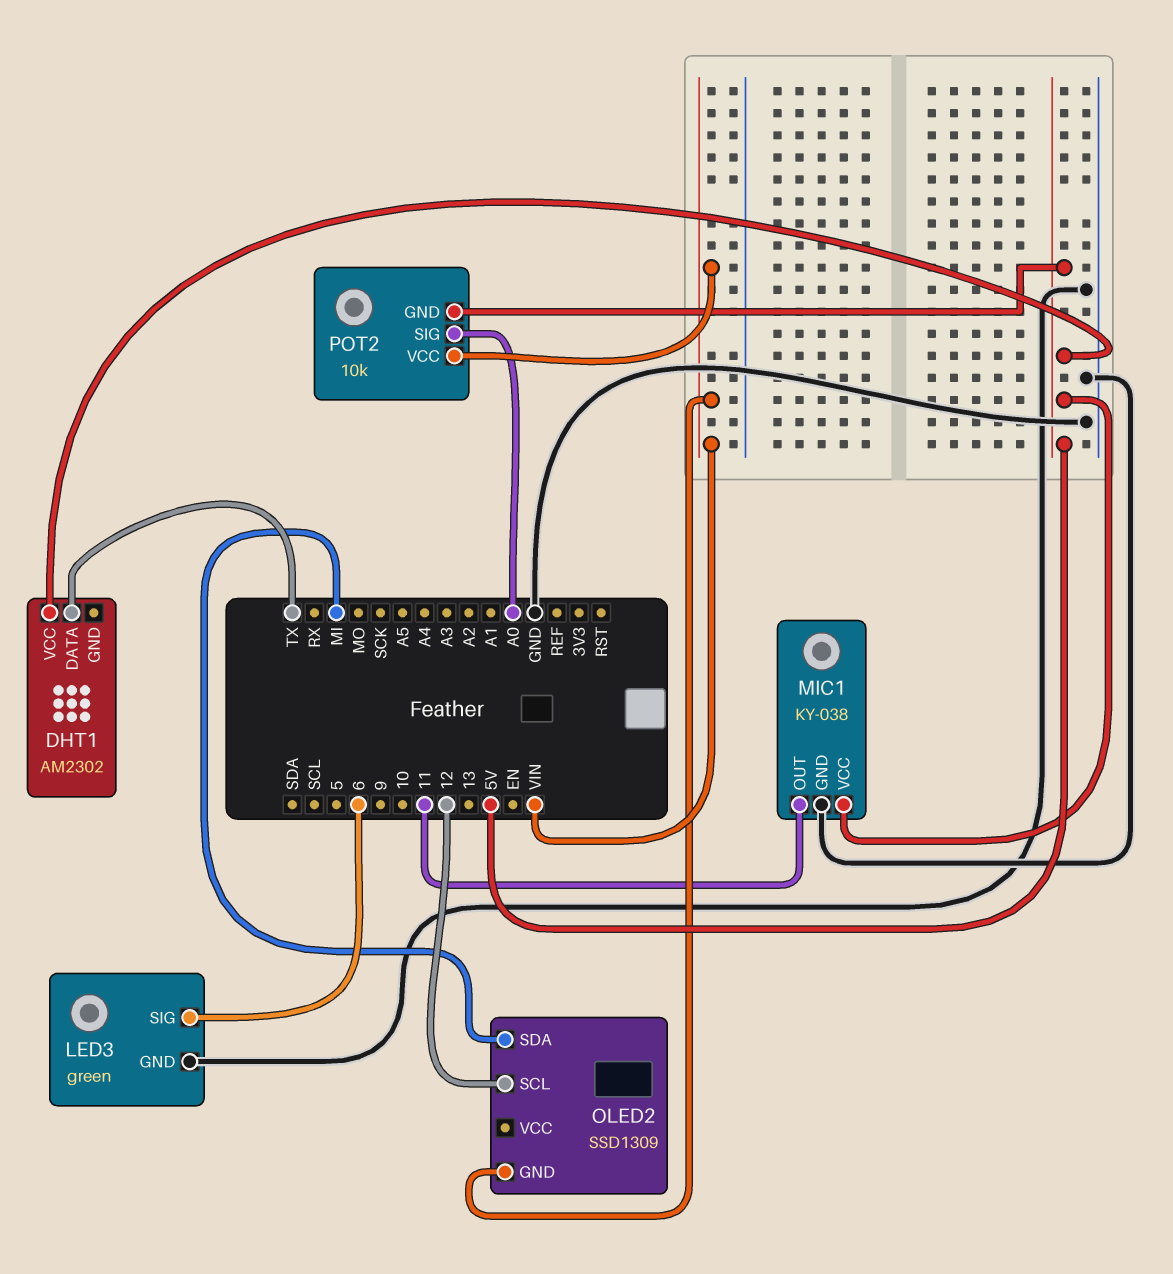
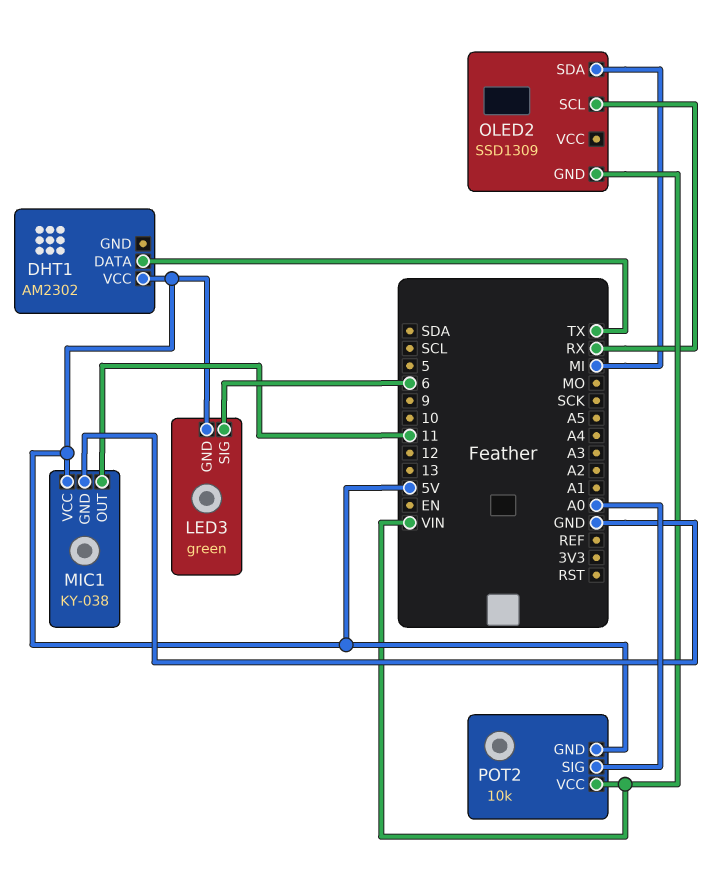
LED3 pin GND: GND -> 5V
OLED2 pin SCL: 12 -> RX

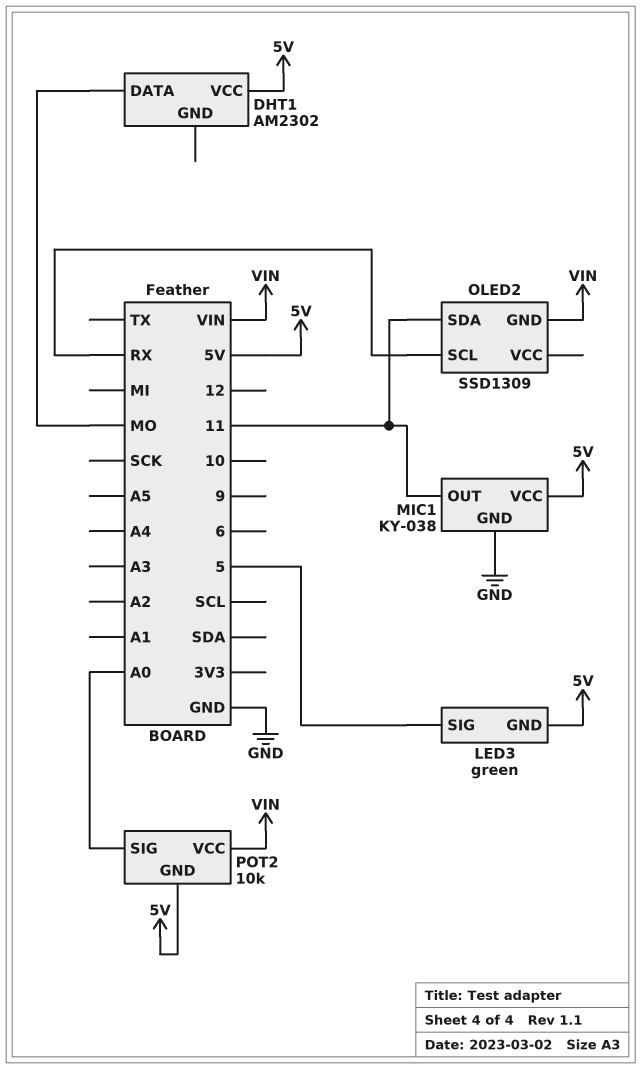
DHT1 pin DATA: TX -> MO
LED3 pin SIG: 6 -> 5
OLED2 pin SDA: MI -> 11

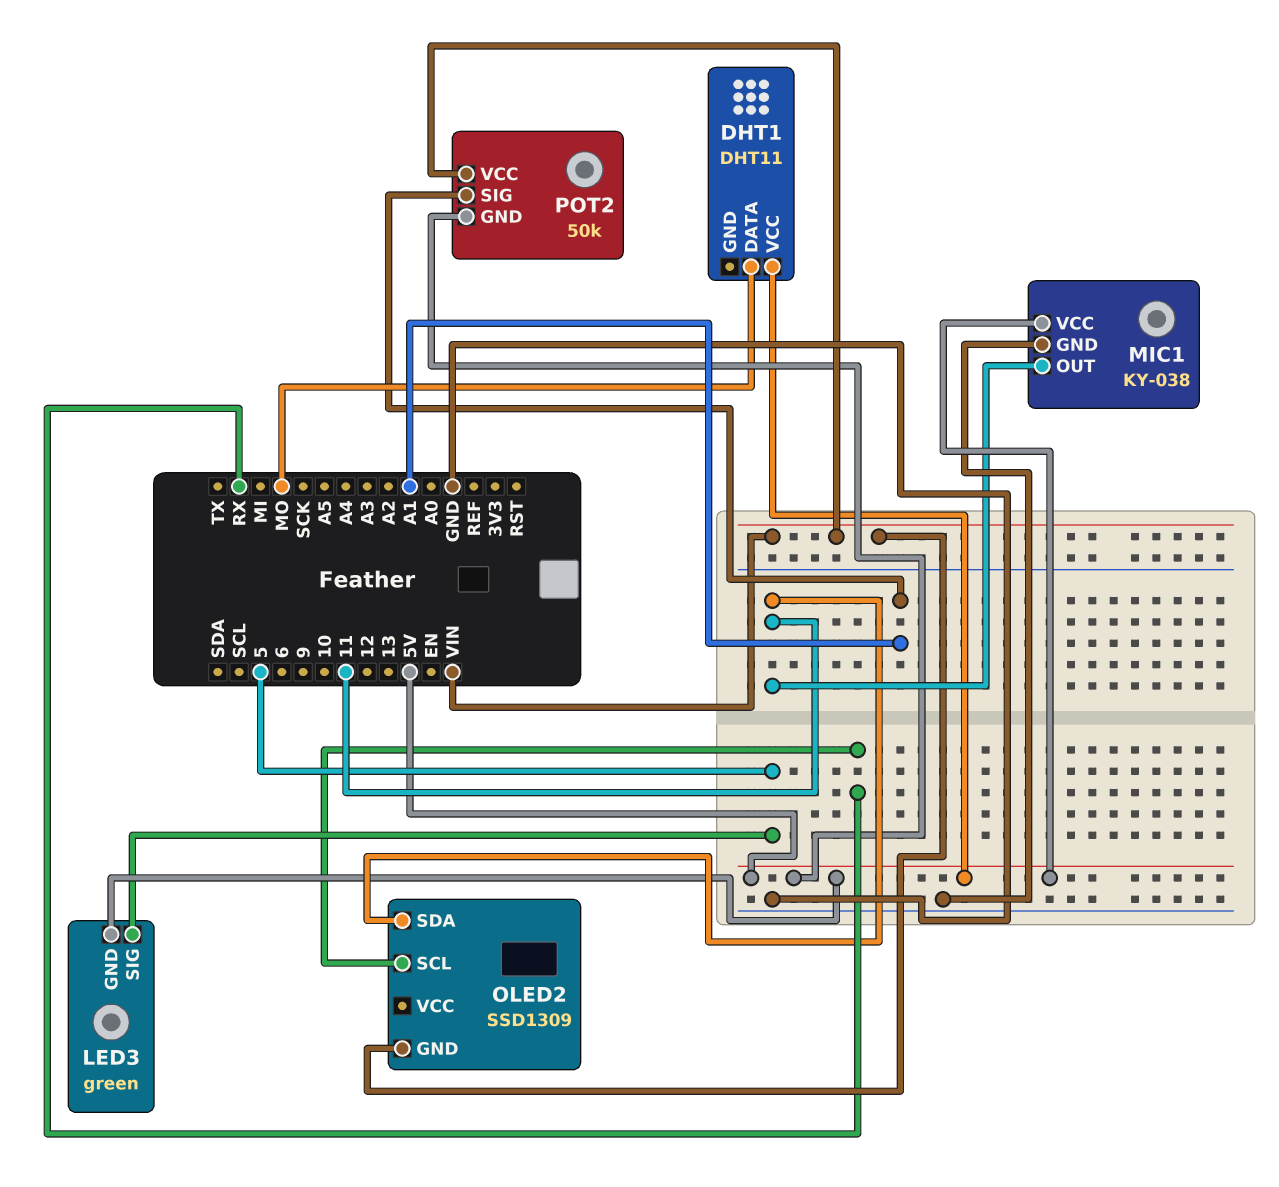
DHT1: AM2302 -> DHT11
POT2: 10k -> 50k
POT2 pin SIG: A0 -> A1

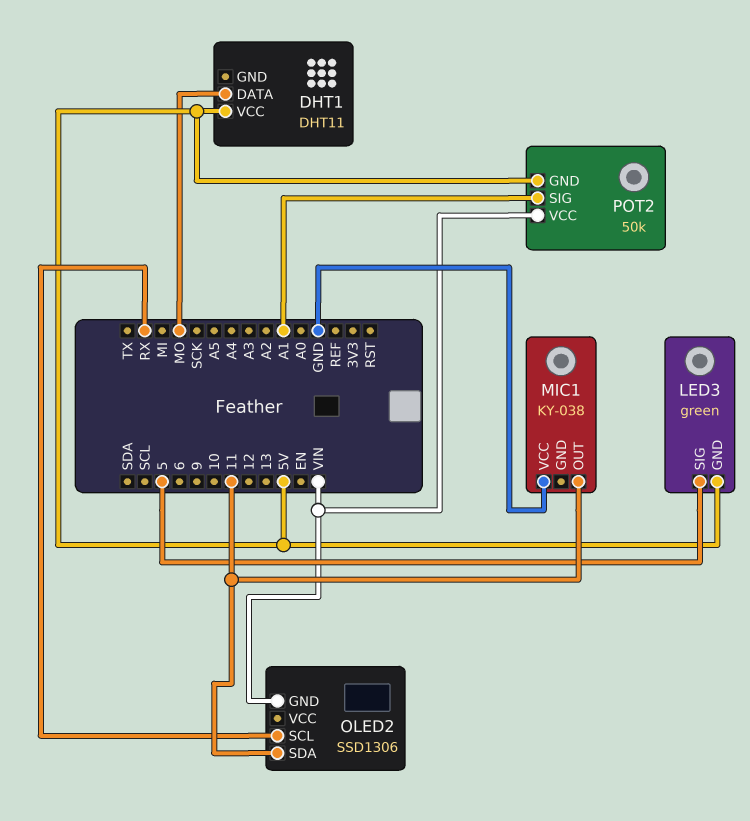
MIC1 pin GND: GND -> none
MIC1 pin VCC: 5V -> GND
OLED2: SSD1309 -> SSD1306

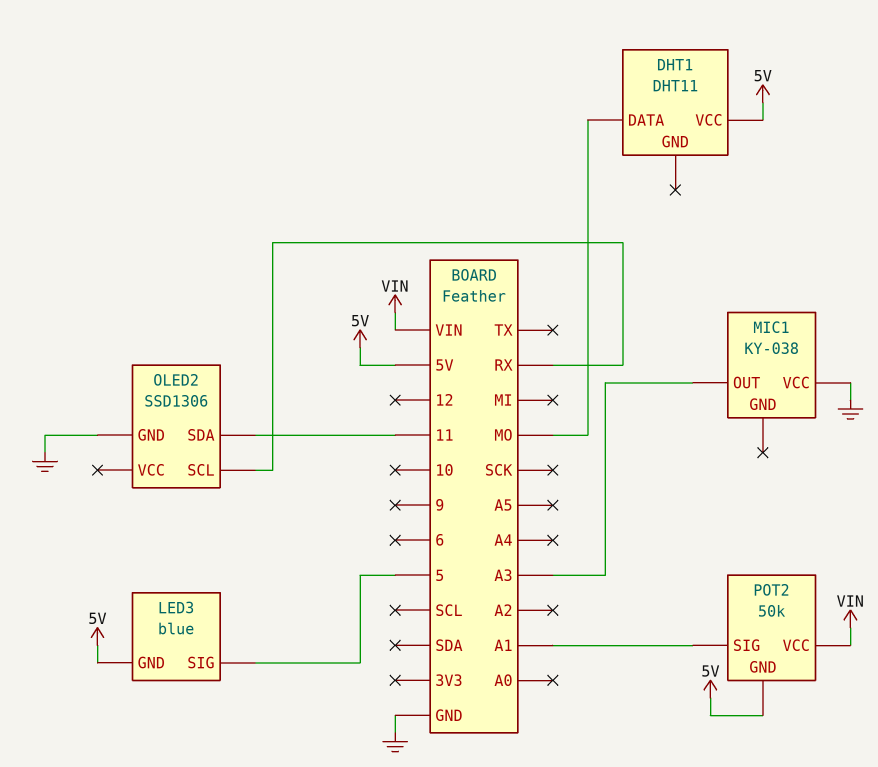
LED3: green -> blue
MIC1 pin OUT: 11 -> A3
OLED2 pin GND: VIN -> GND

